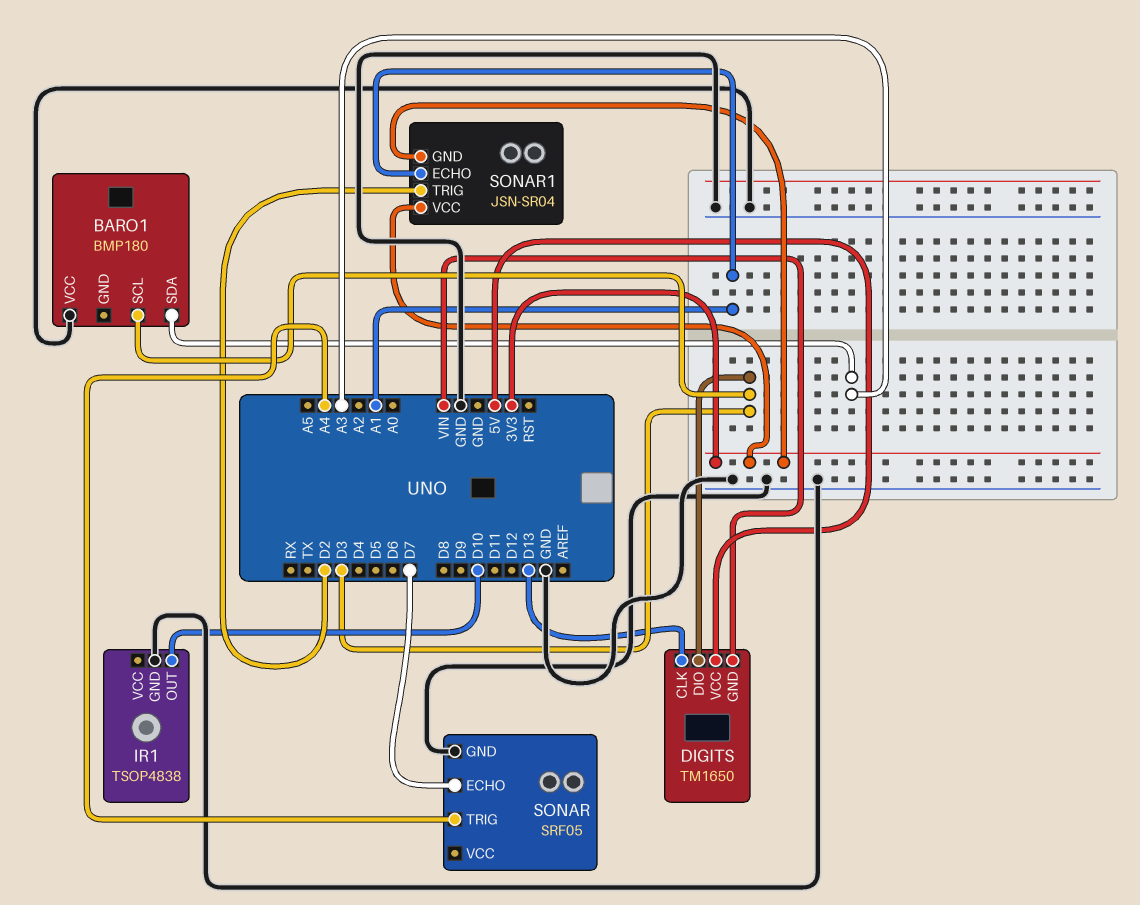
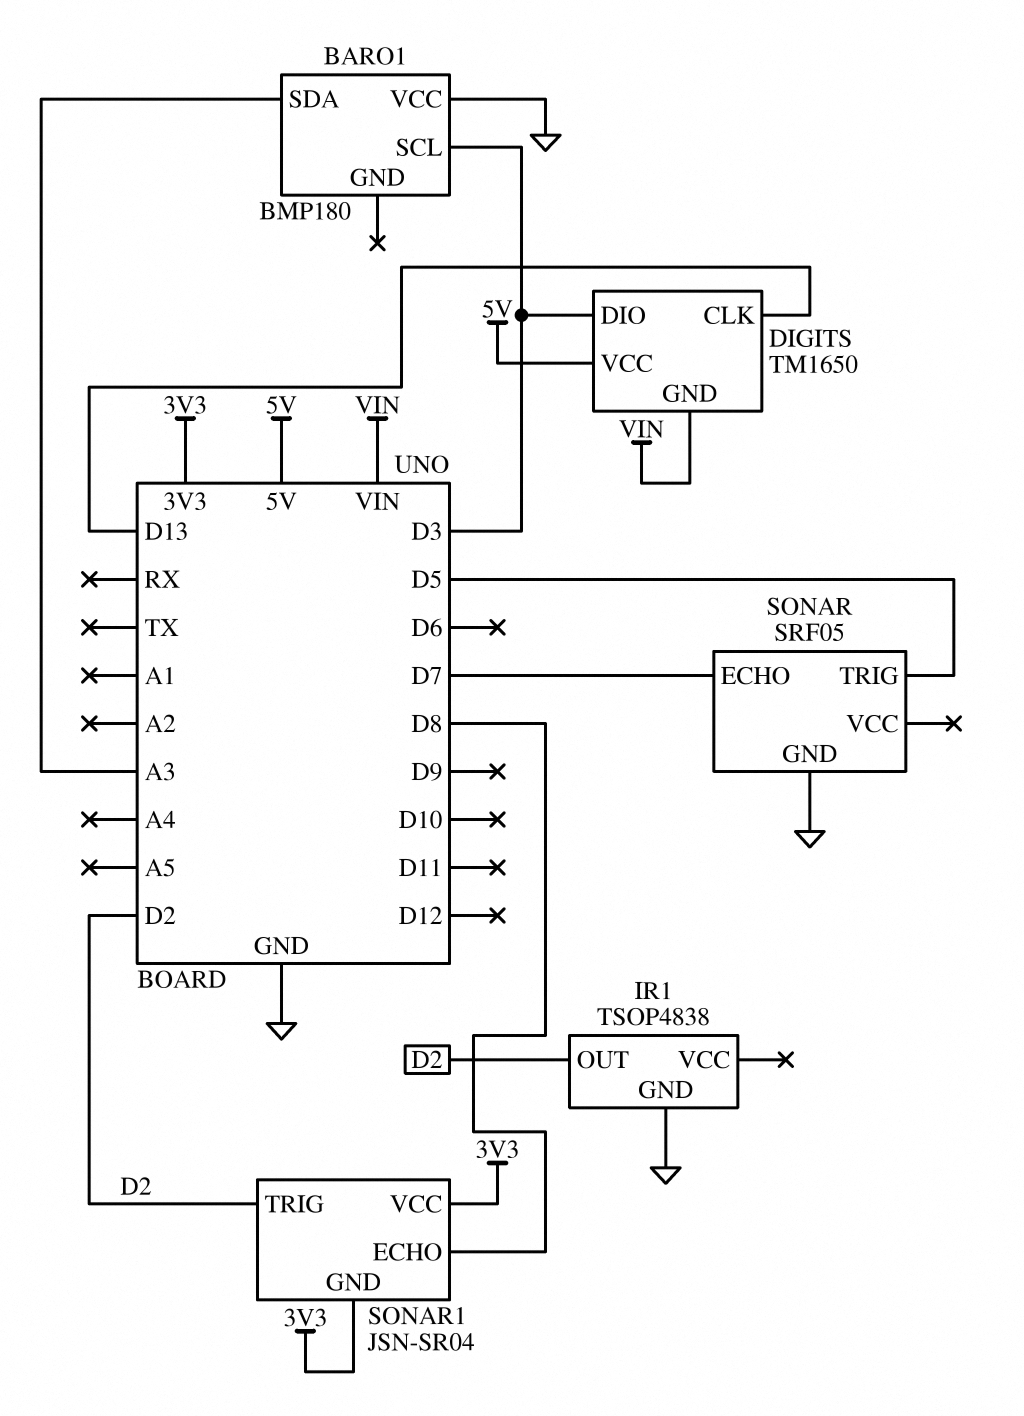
IR1 pin OUT: D10 -> D2
SONAR pin TRIG: A4 -> D5
SONAR1 pin ECHO: A1 -> D8

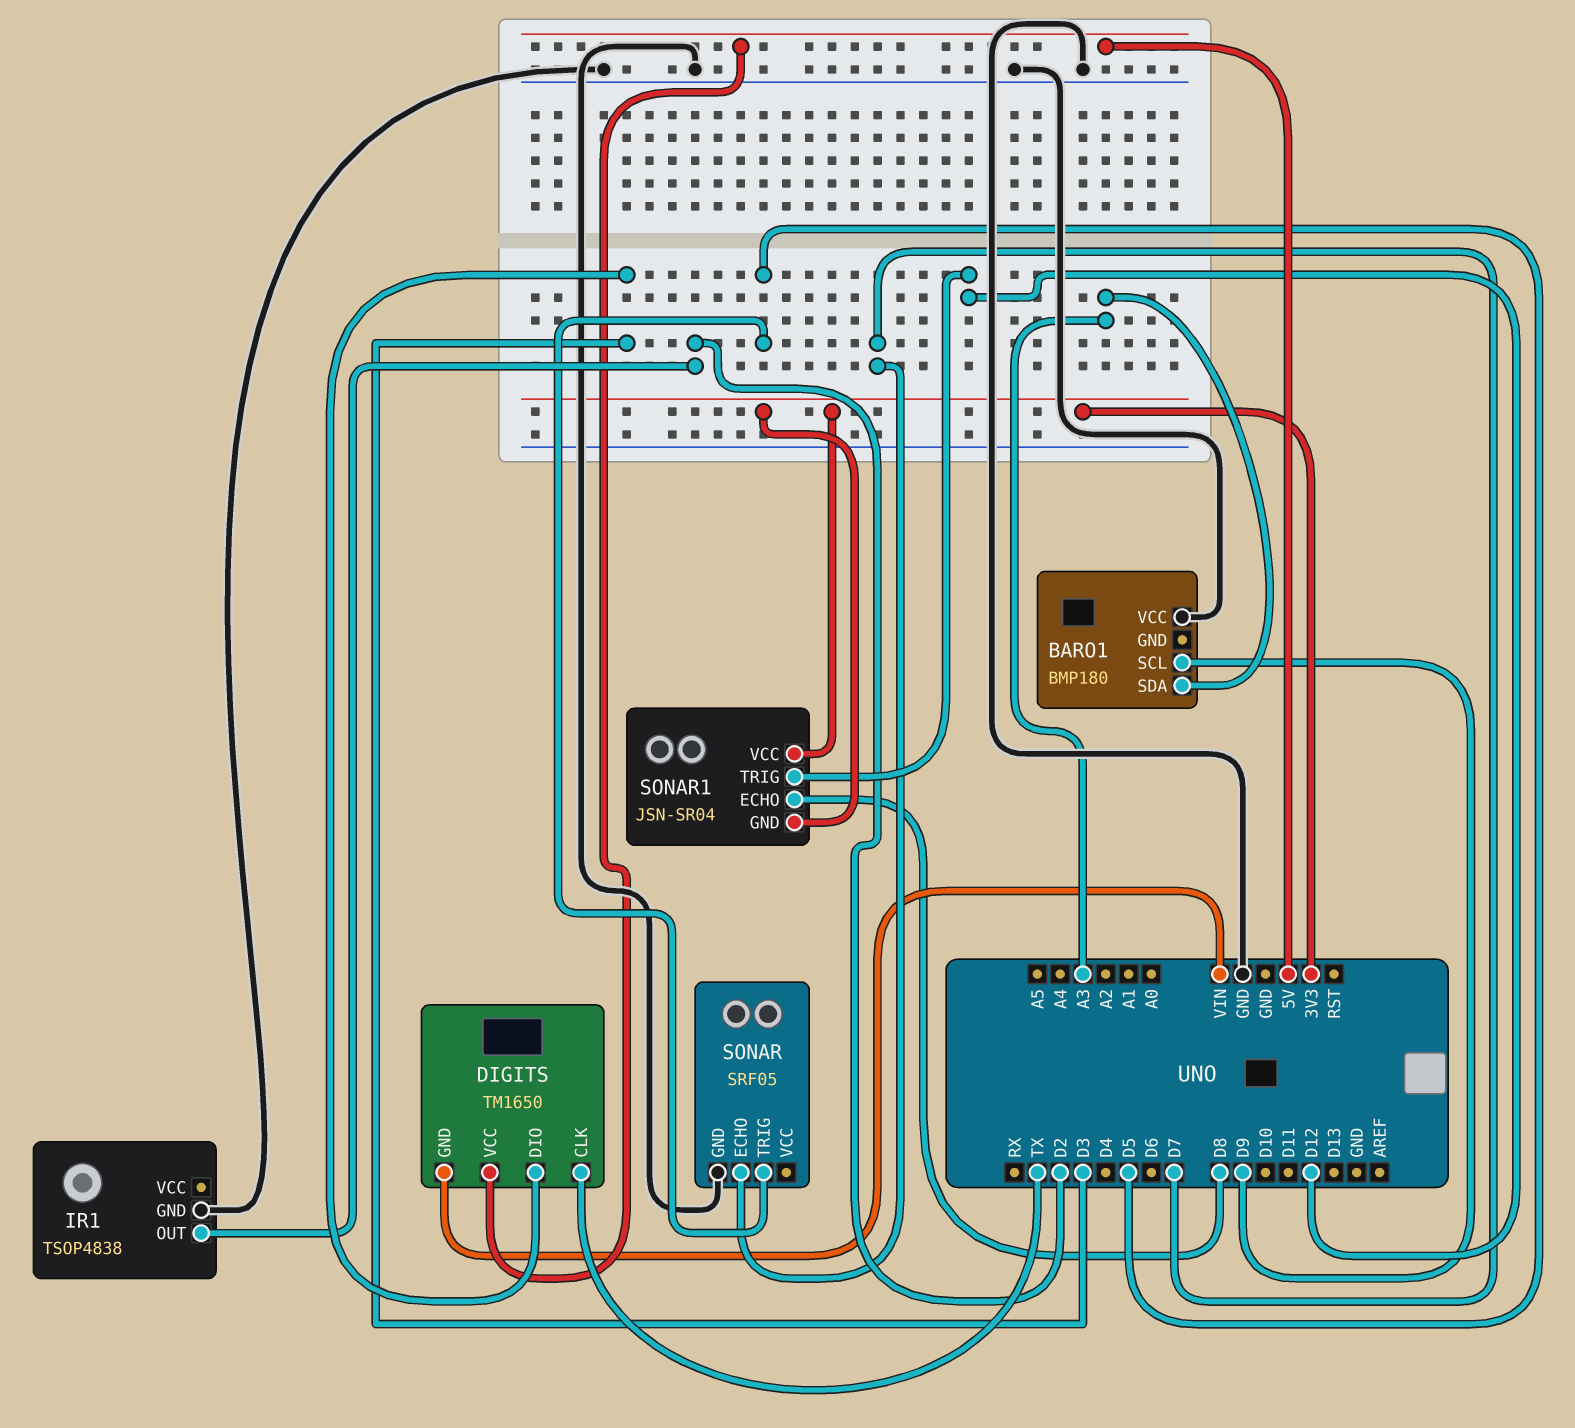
BARO1 pin SCL: D3 -> D9
DIGITS pin CLK: D13 -> TX
SONAR1 pin TRIG: D2 -> D12

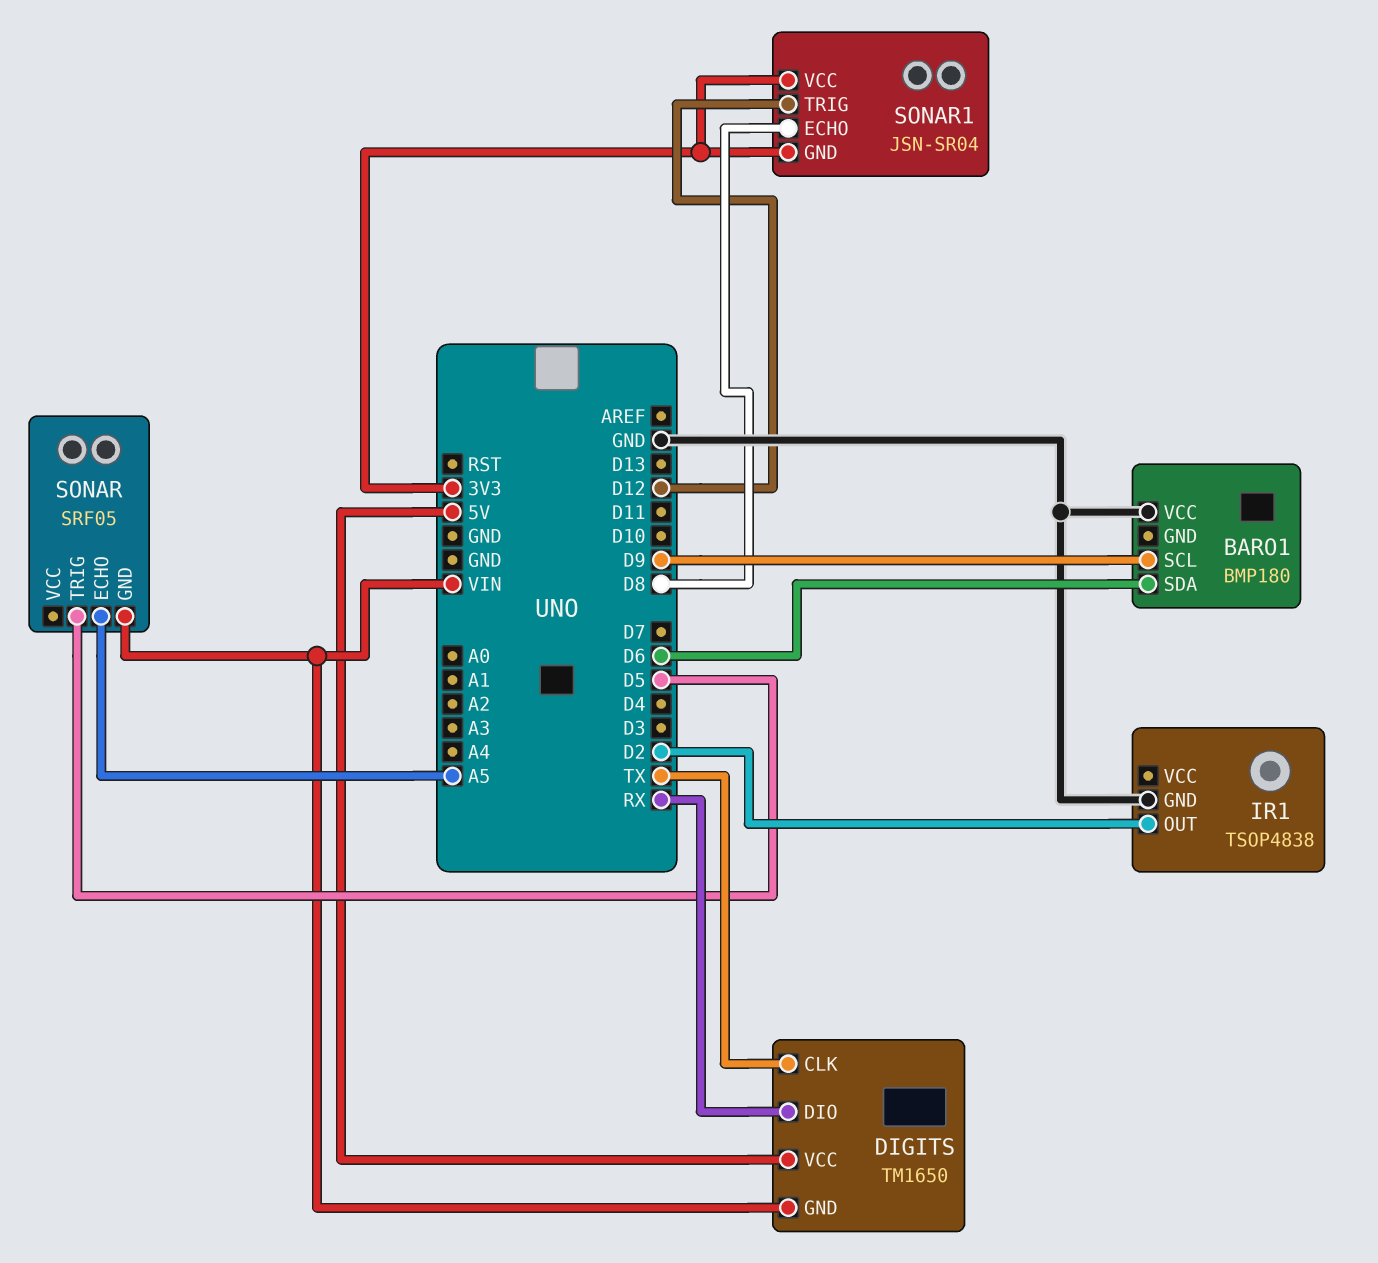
BARO1 pin SDA: A3 -> D6
DIGITS pin DIO: D3 -> RX
SONAR pin ECHO: D7 -> A5
SONAR pin GND: GND -> VIN

